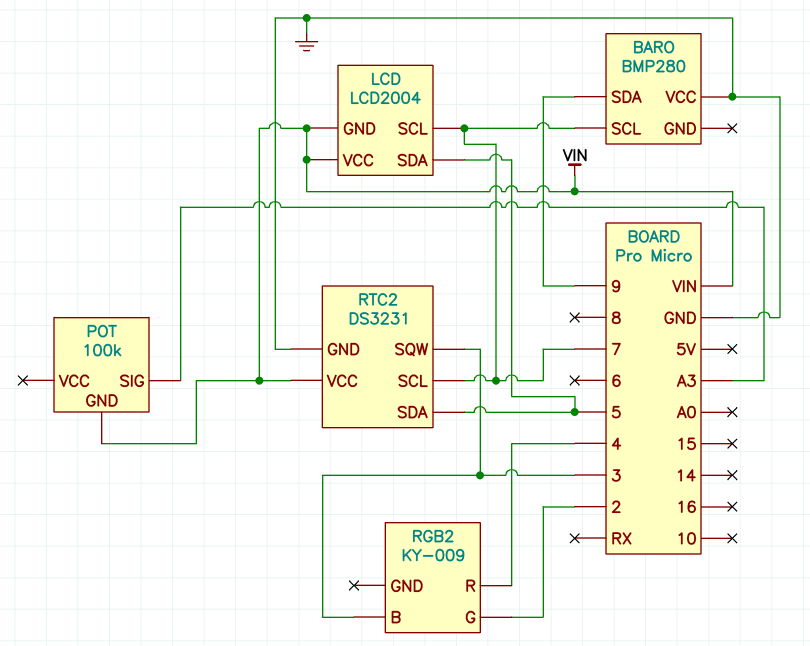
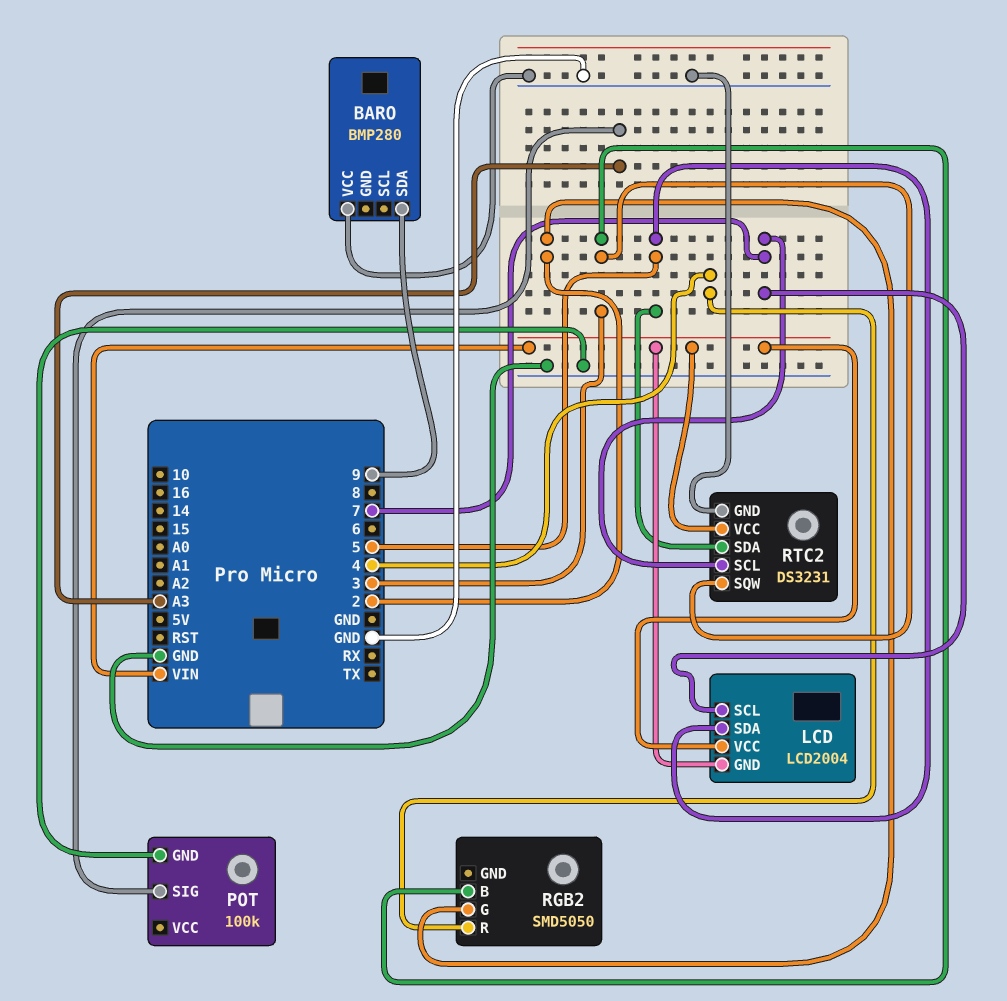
BARO pin SCL: 7 -> none
POT pin GND: VIN -> GND
RGB2: KY-009 -> SMD5050

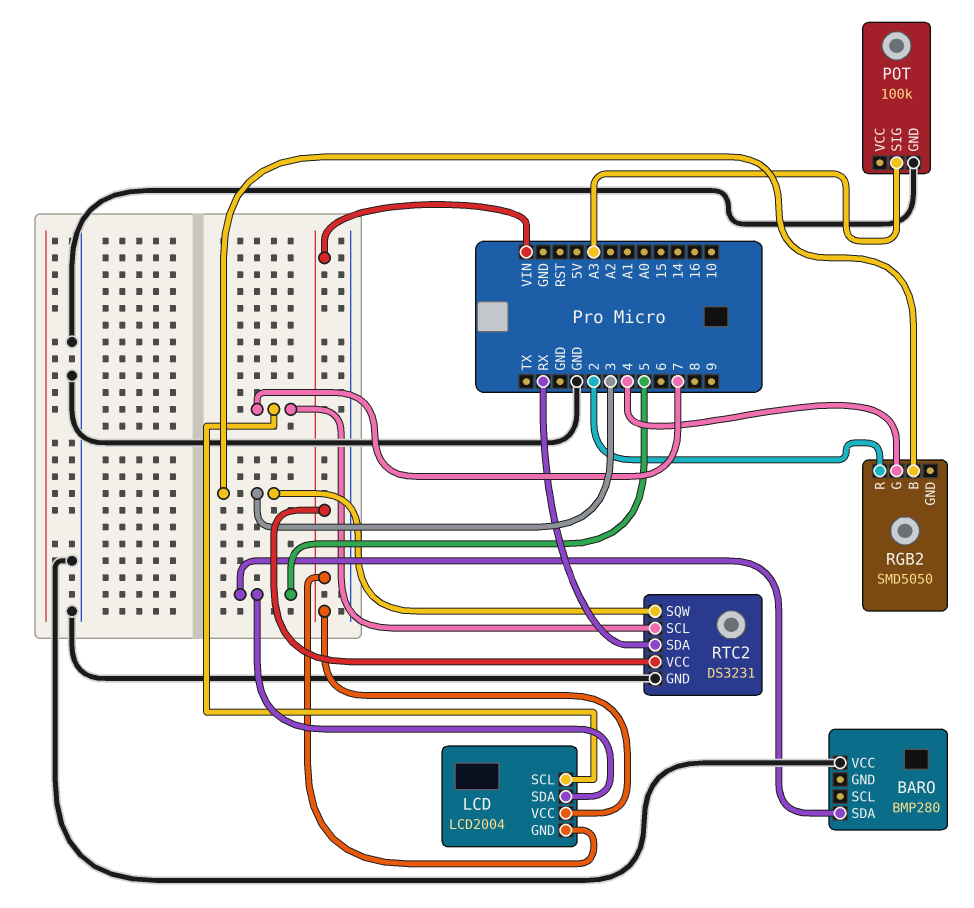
BARO pin SDA: 9 -> 5
RGB2 pin G: 2 -> 4
RGB2 pin R: 4 -> 2
RTC2 pin SDA: 5 -> RX

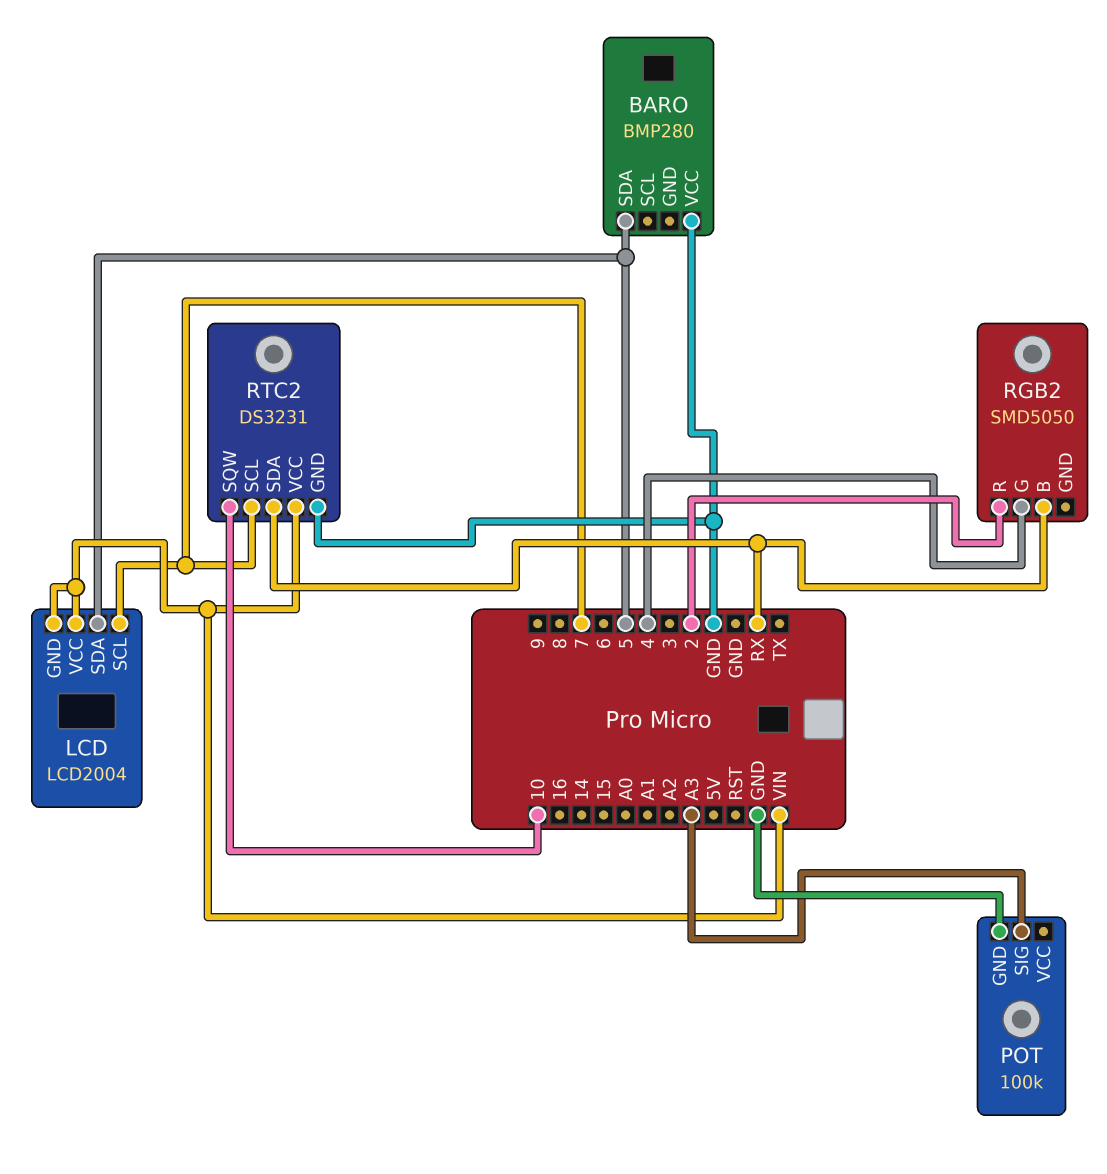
RGB2 pin B: 3 -> RX
RTC2 pin SQW: 3 -> 10

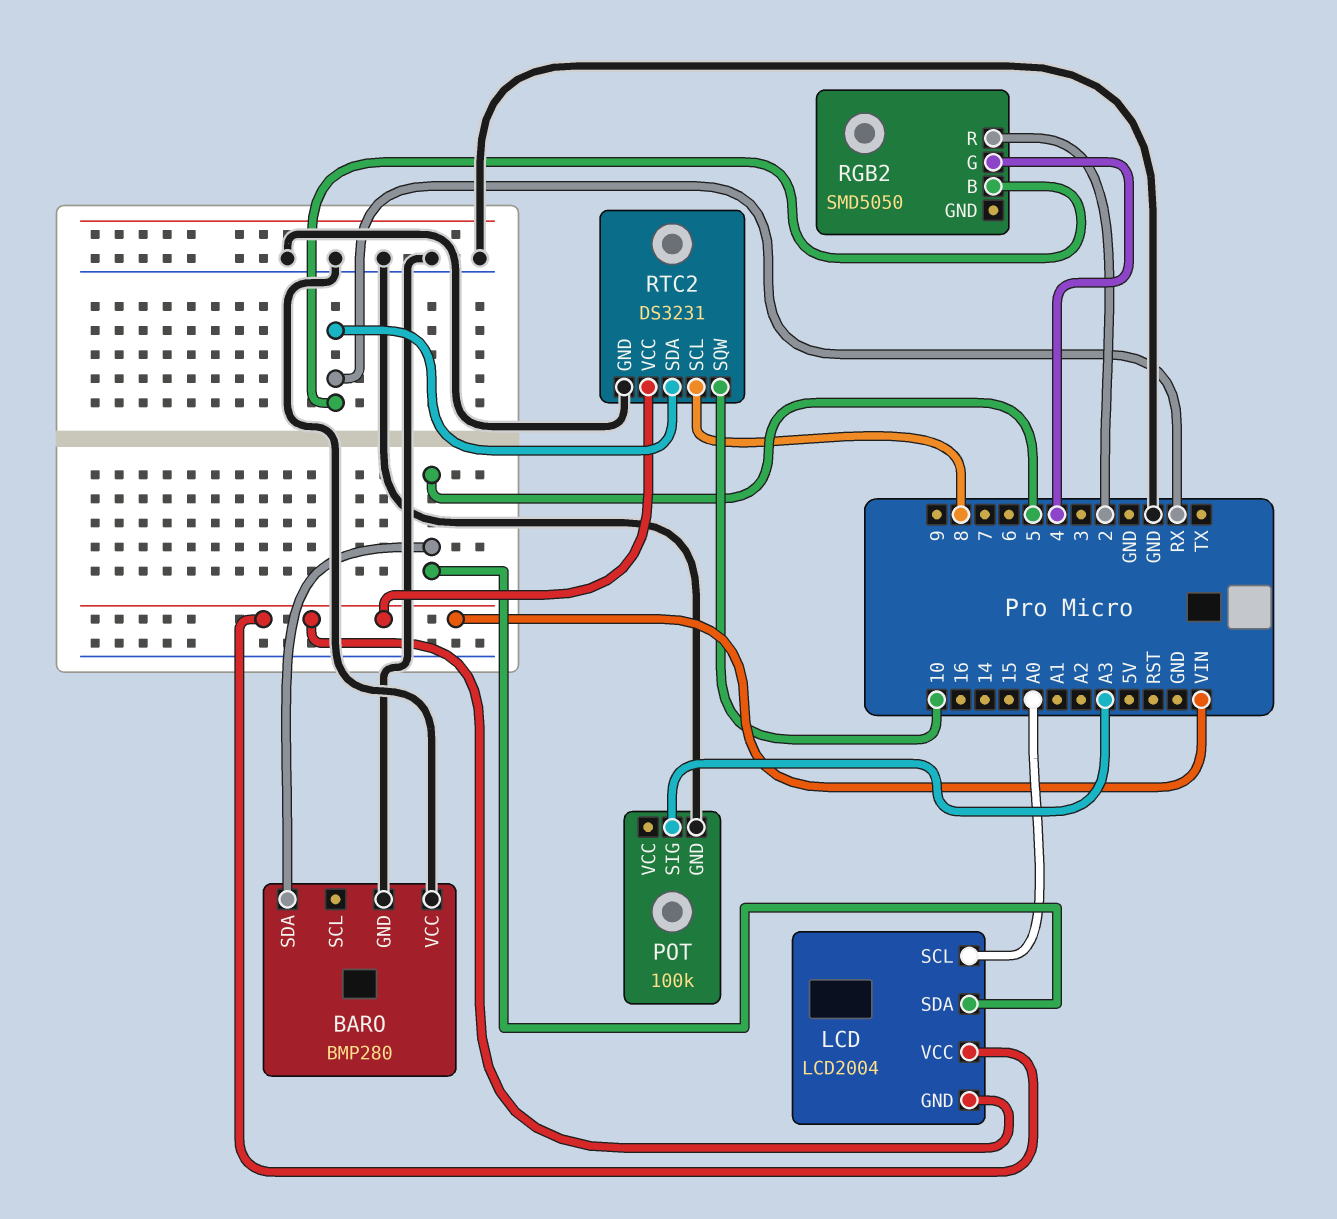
BARO pin GND: none -> GND
LCD pin SCL: 7 -> A0
RTC2 pin SCL: 7 -> 8

